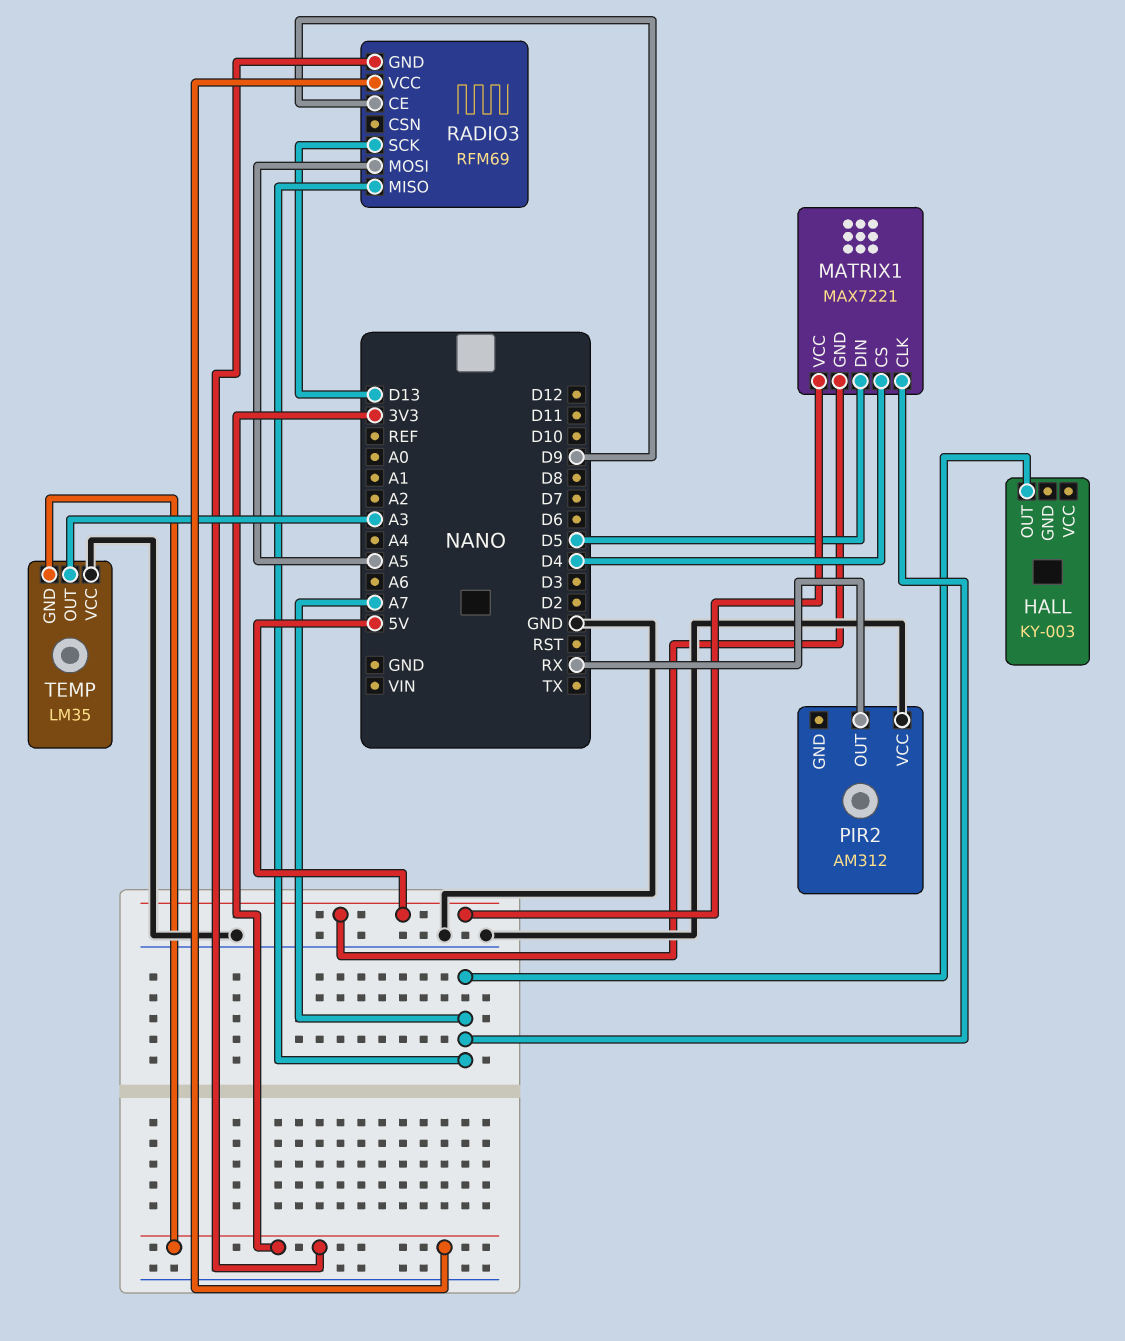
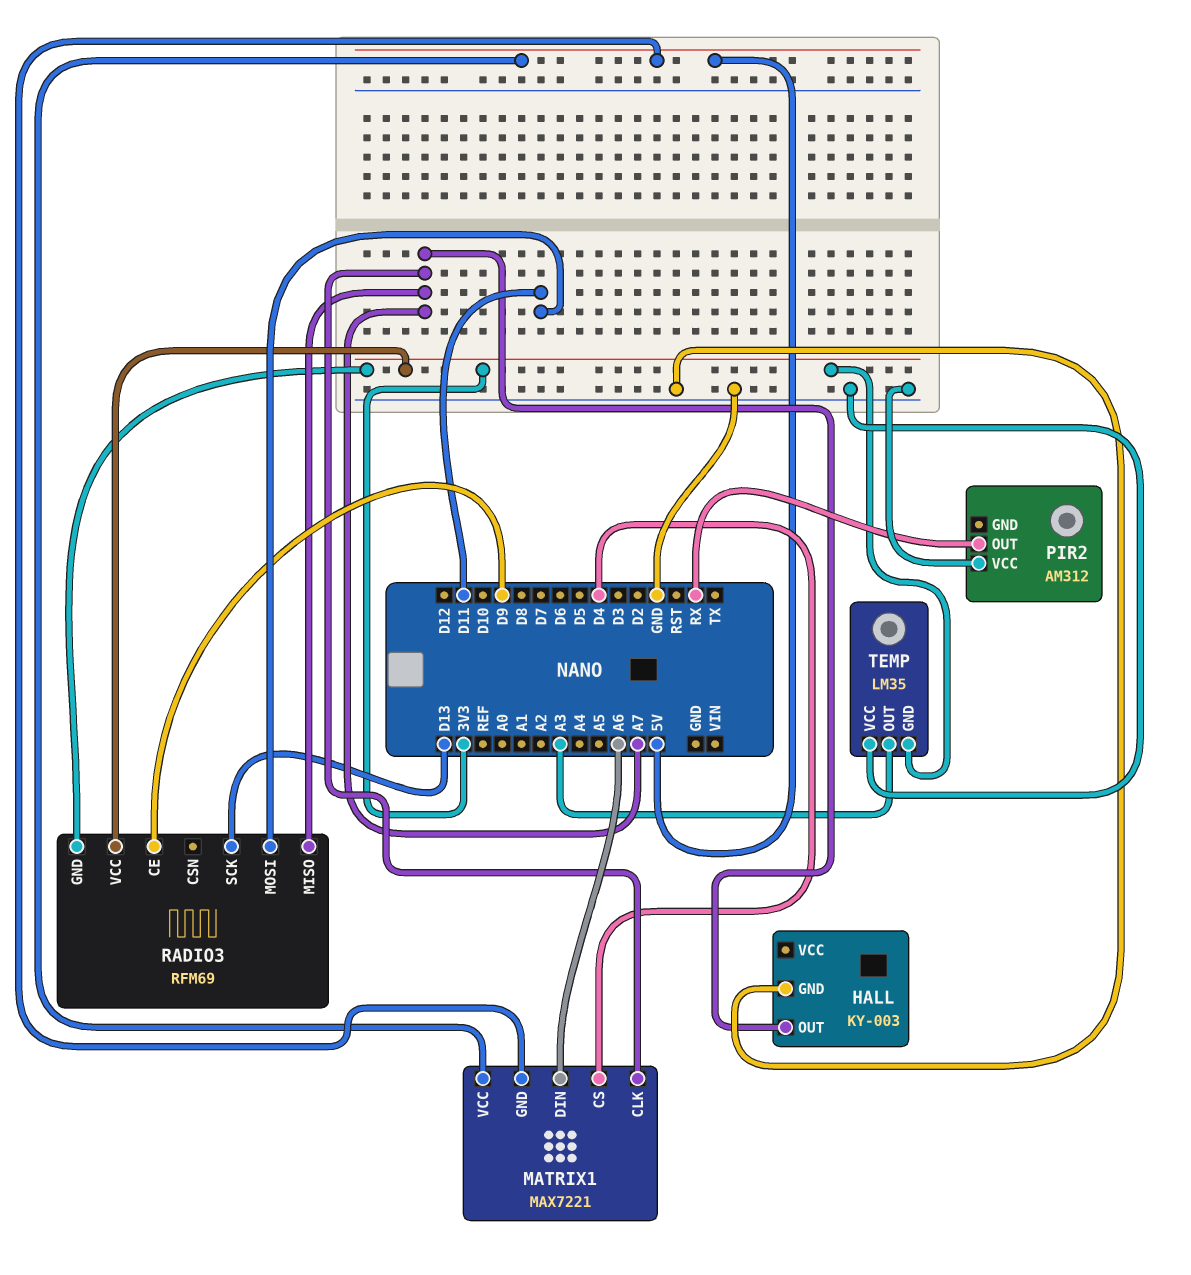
HALL pin GND: none -> GND
MATRIX1 pin DIN: D5 -> A6
RADIO3 pin MOSI: A5 -> D11

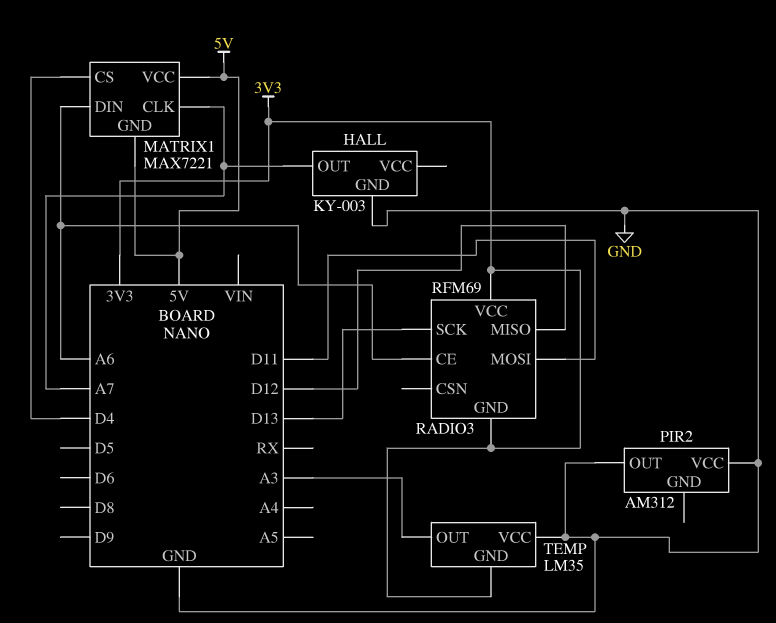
PIR2 pin OUT: RX -> GND
RADIO3 pin CE: D9 -> A6
RADIO3 pin MISO: A7 -> D12

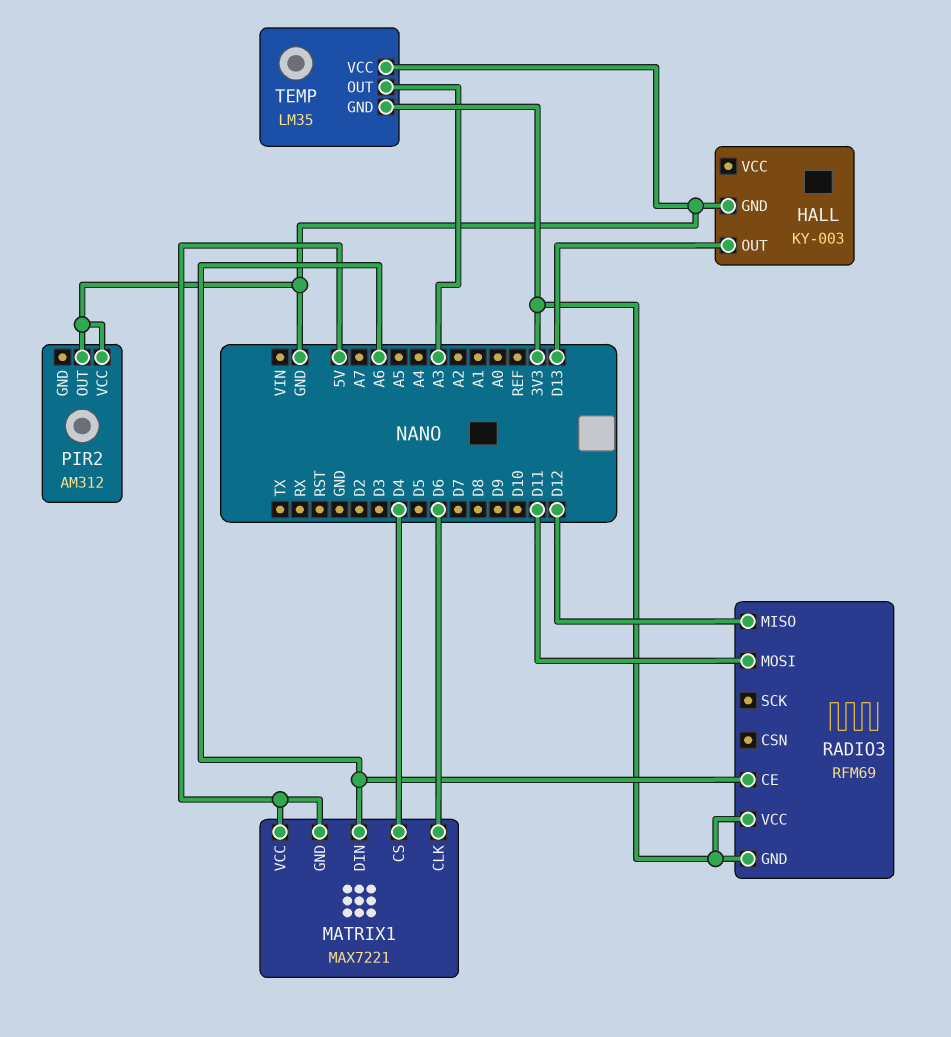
HALL pin OUT: A7 -> D13
MATRIX1 pin CLK: A7 -> D6
RADIO3 pin SCK: D13 -> none

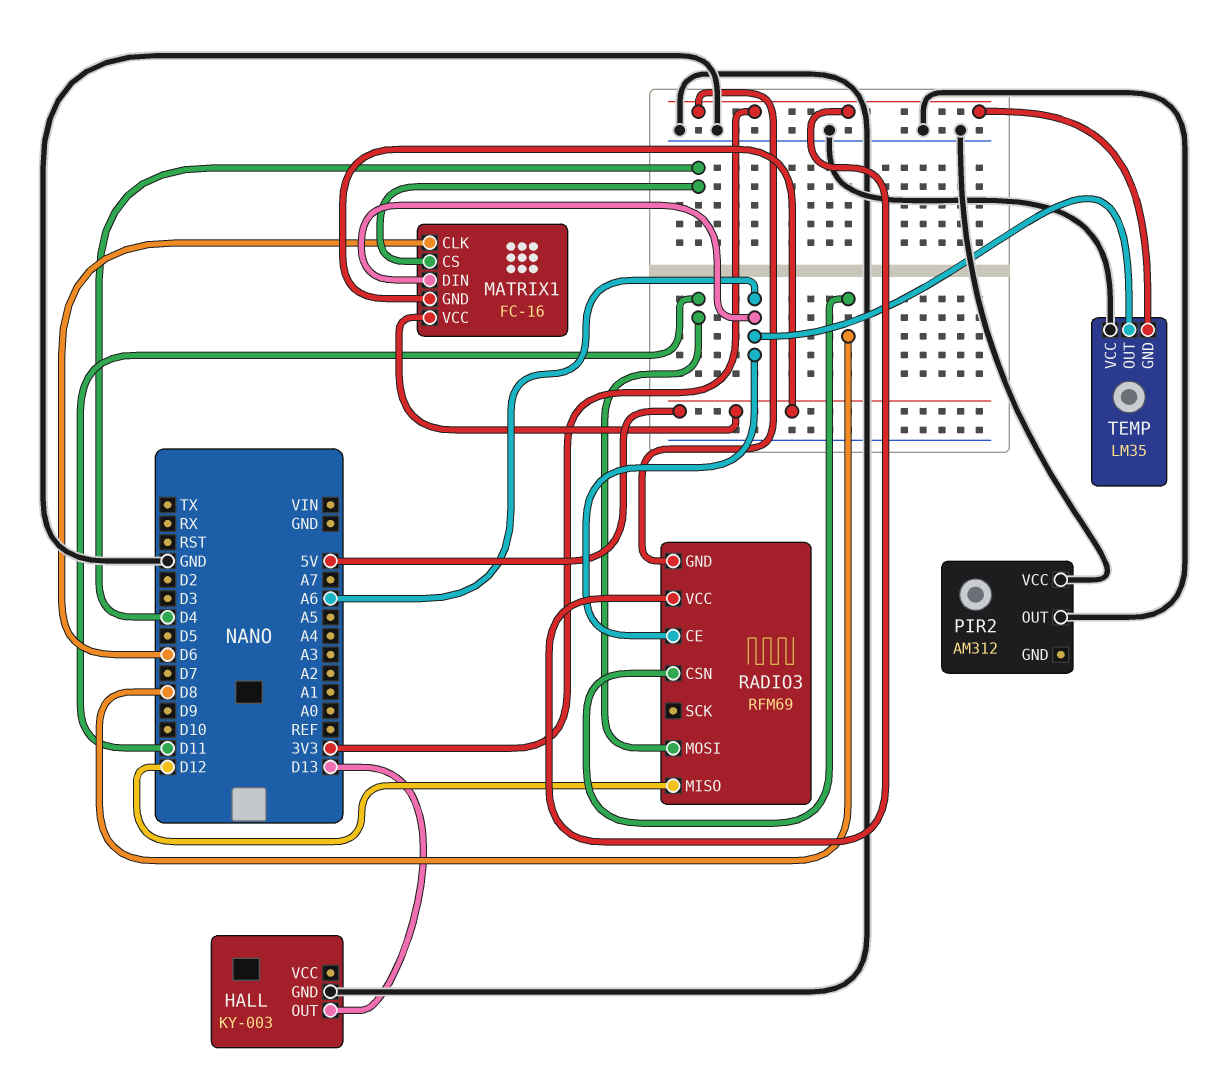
MATRIX1: MAX7221 -> FC-16
RADIO3 pin CSN: none -> D8
TEMP pin OUT: A3 -> A6

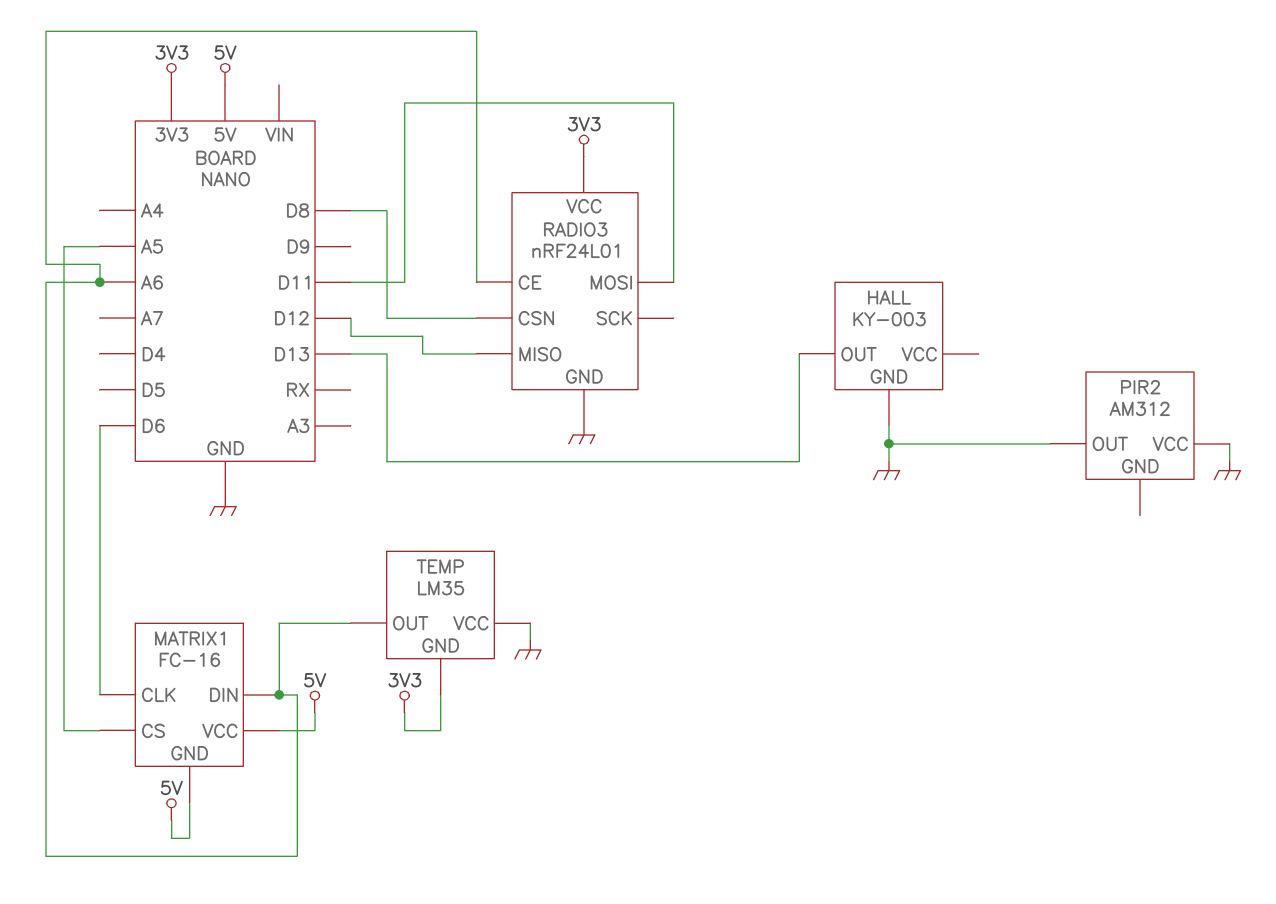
MATRIX1 pin CS: D4 -> A5
RADIO3: RFM69 -> nRF24L01
RADIO3 pin GND: 3V3 -> GND

